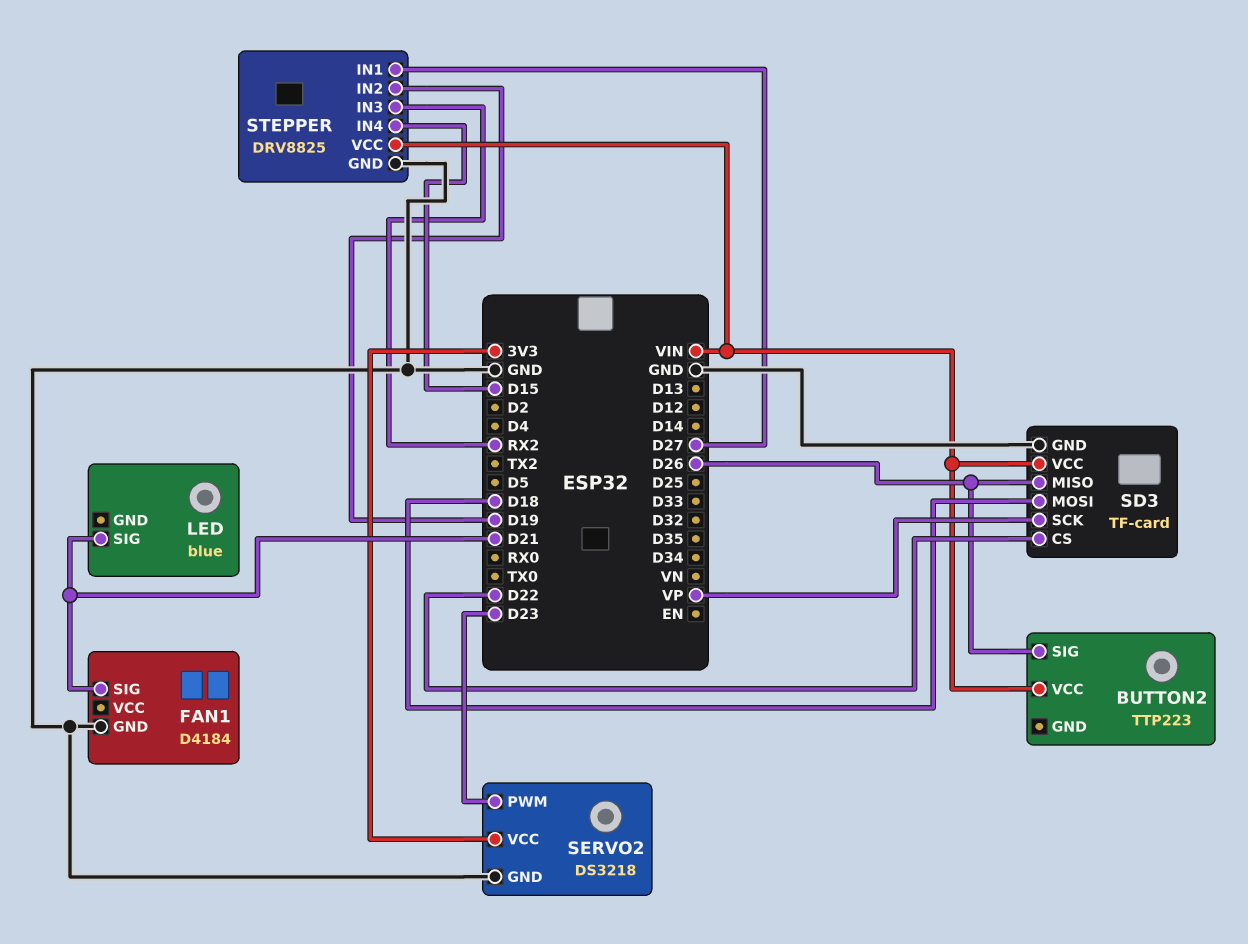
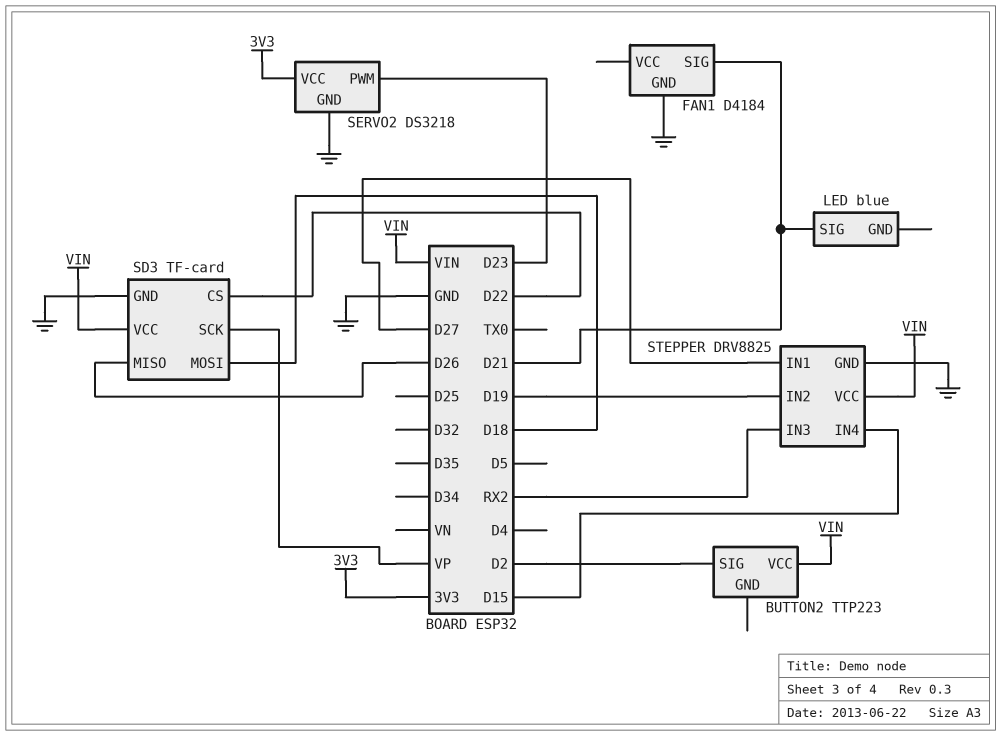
BUTTON2 pin SIG: D26 -> D2

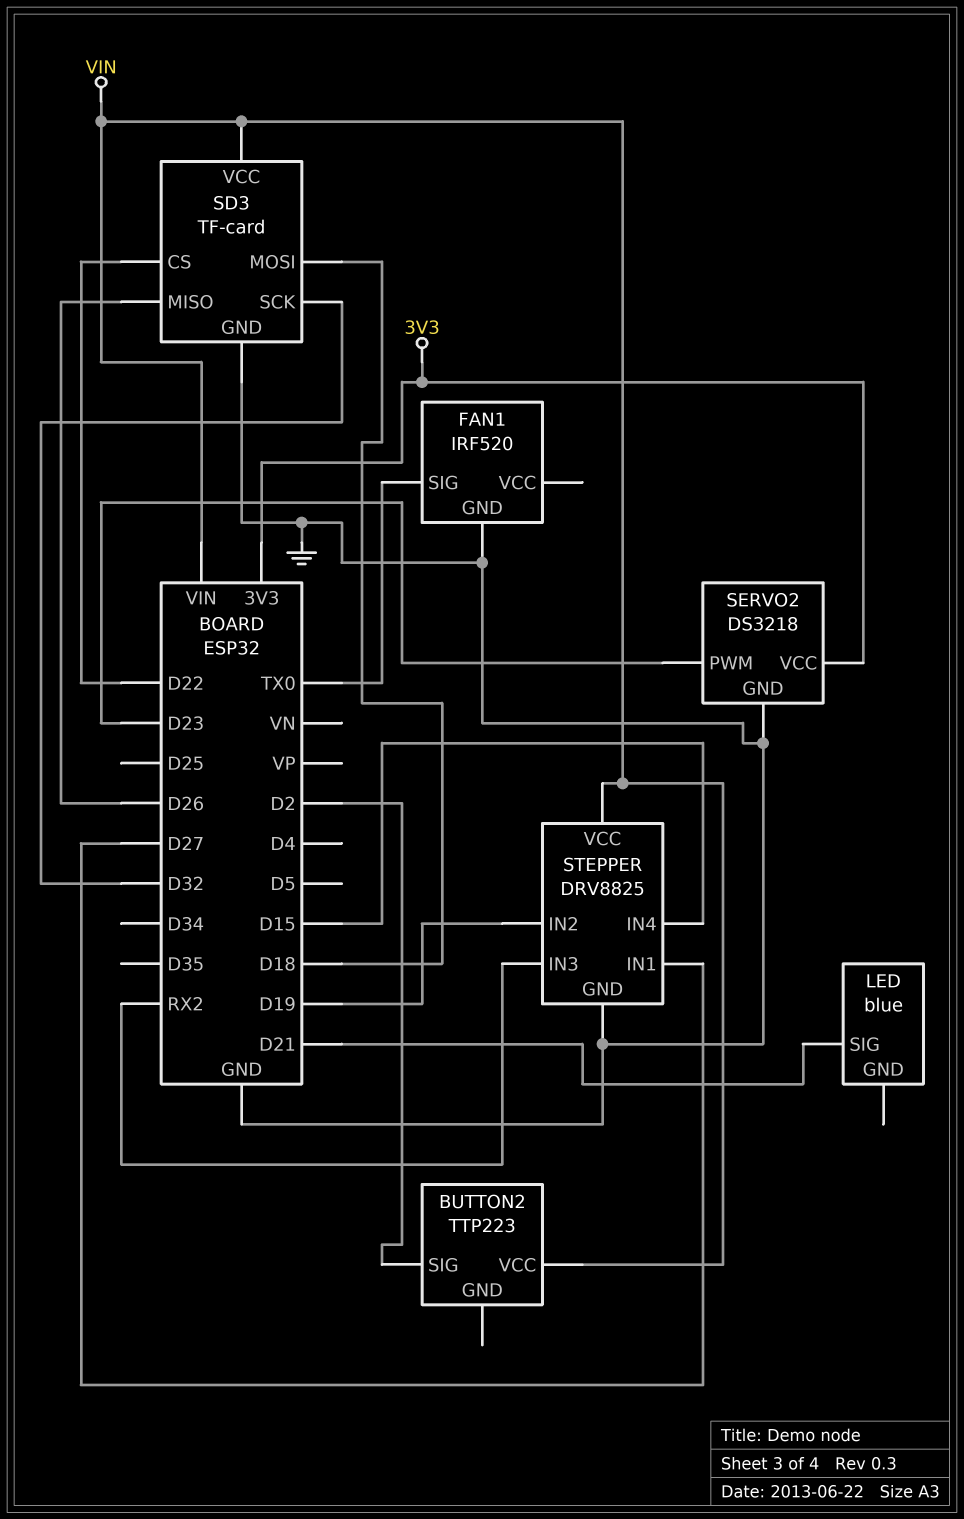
FAN1: D4184 -> IRF520
FAN1 pin SIG: D21 -> TX0
SD3 pin SCK: VP -> D32

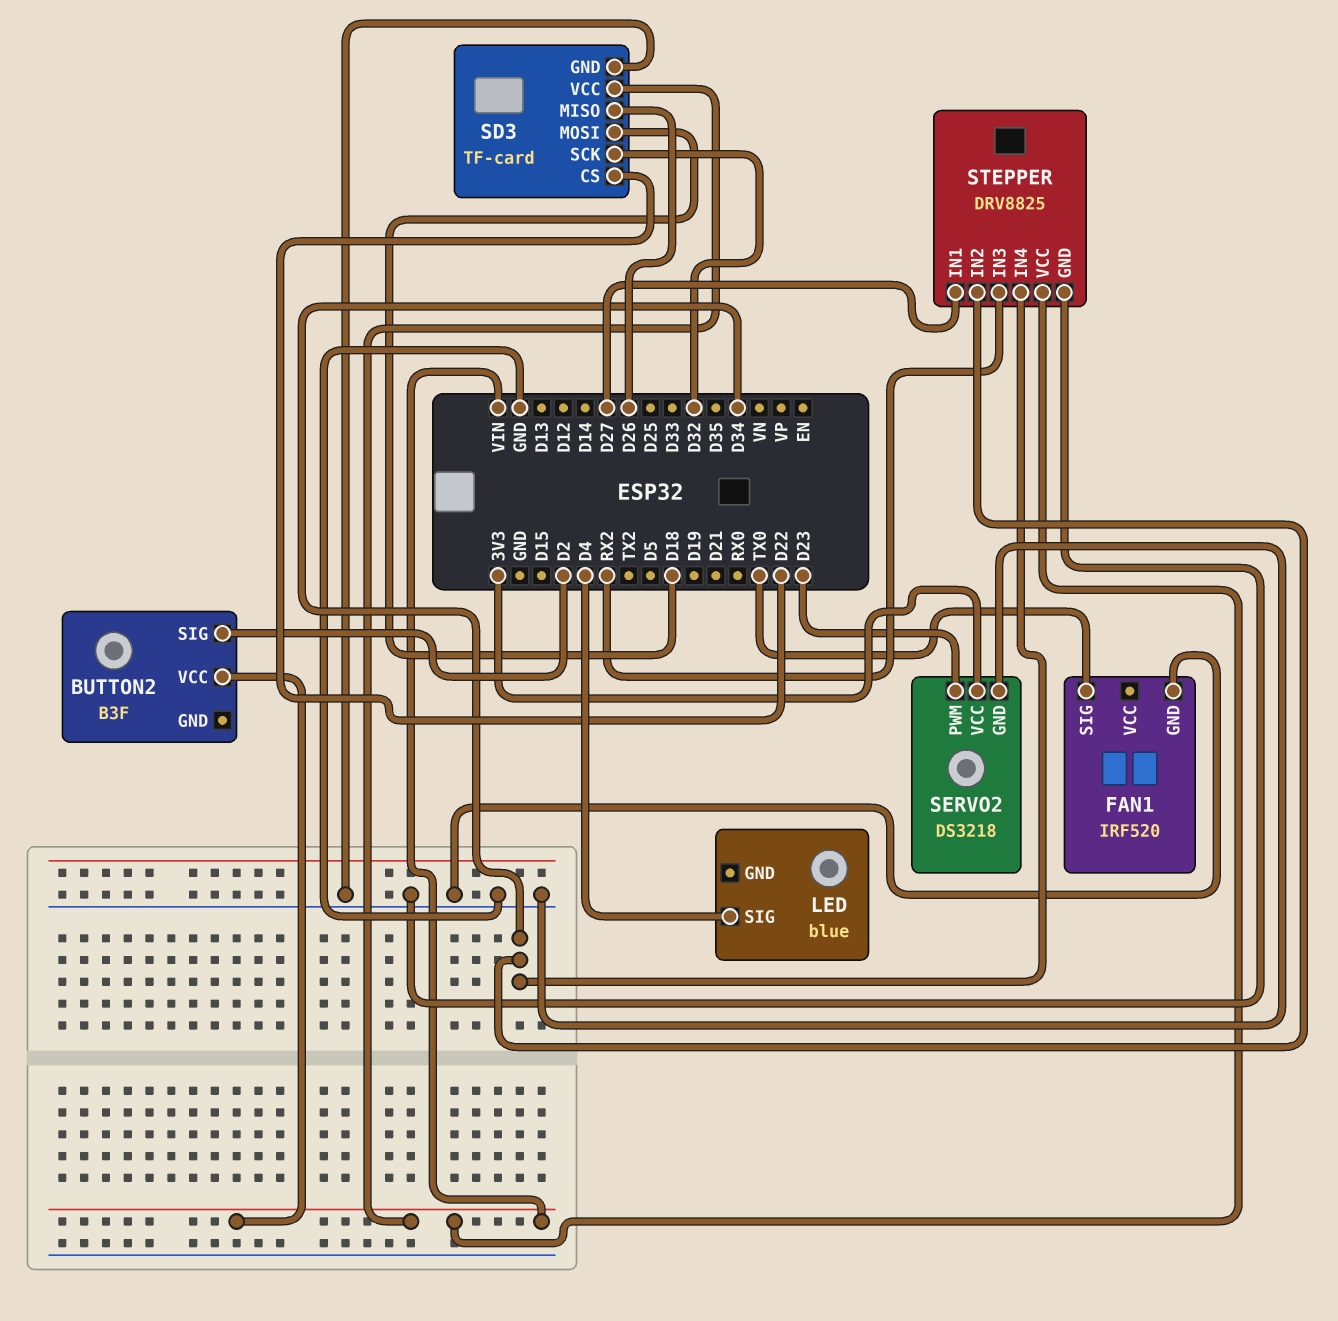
BUTTON2: TTP223 -> B3F
LED pin SIG: D21 -> D4
STEPPER pin IN2: D19 -> D34
STEPPER pin IN4: D15 -> D34

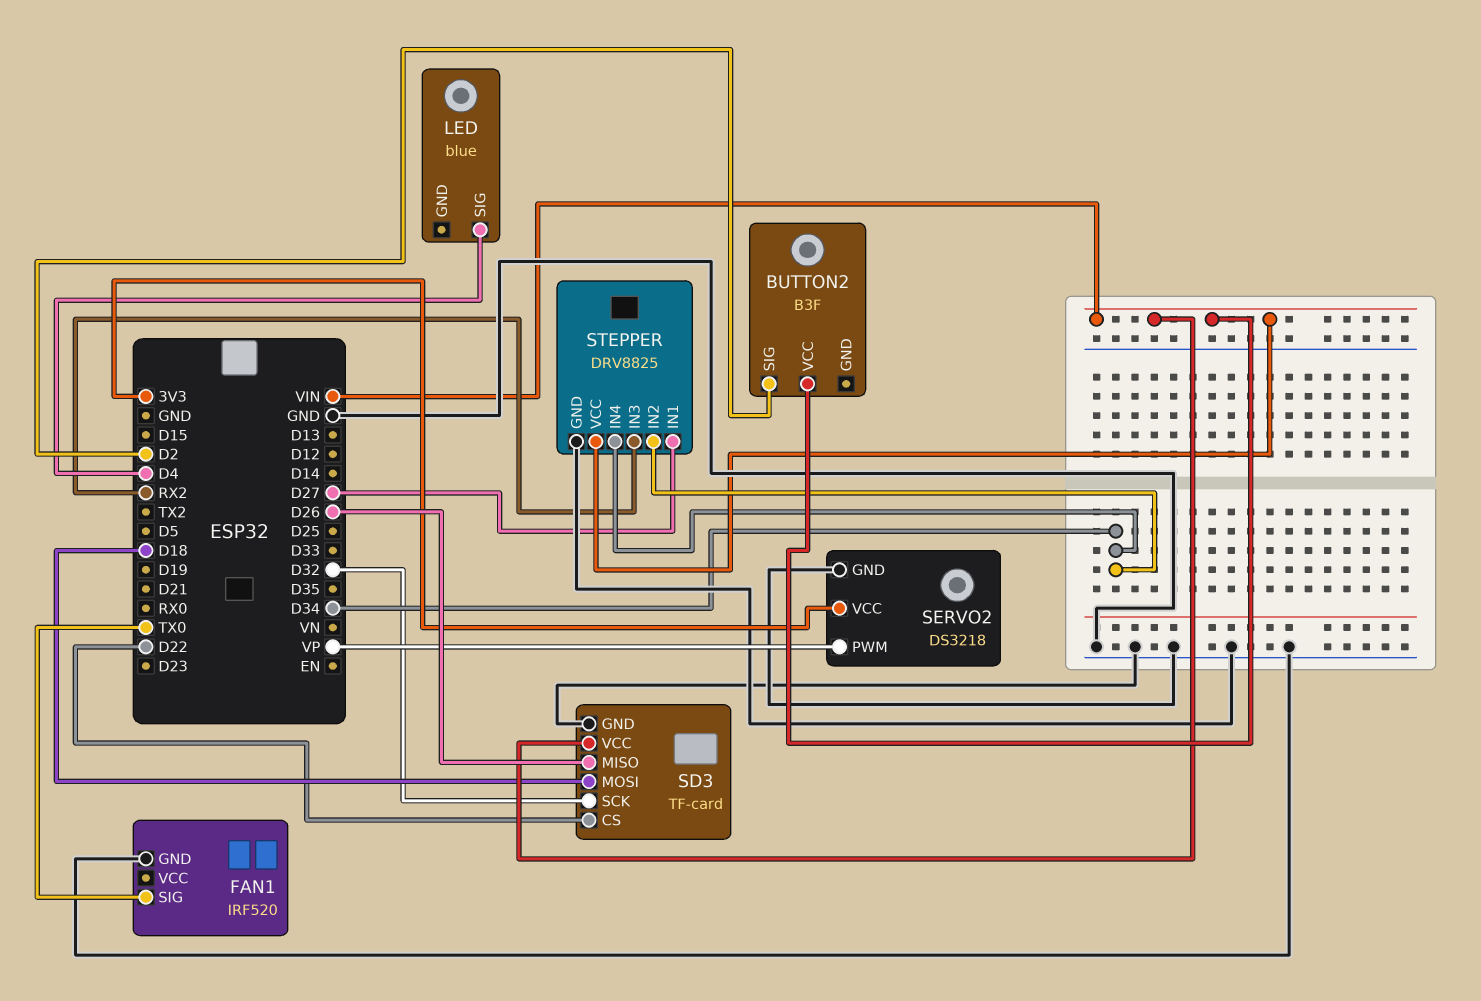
SERVO2 pin PWM: D23 -> VP

